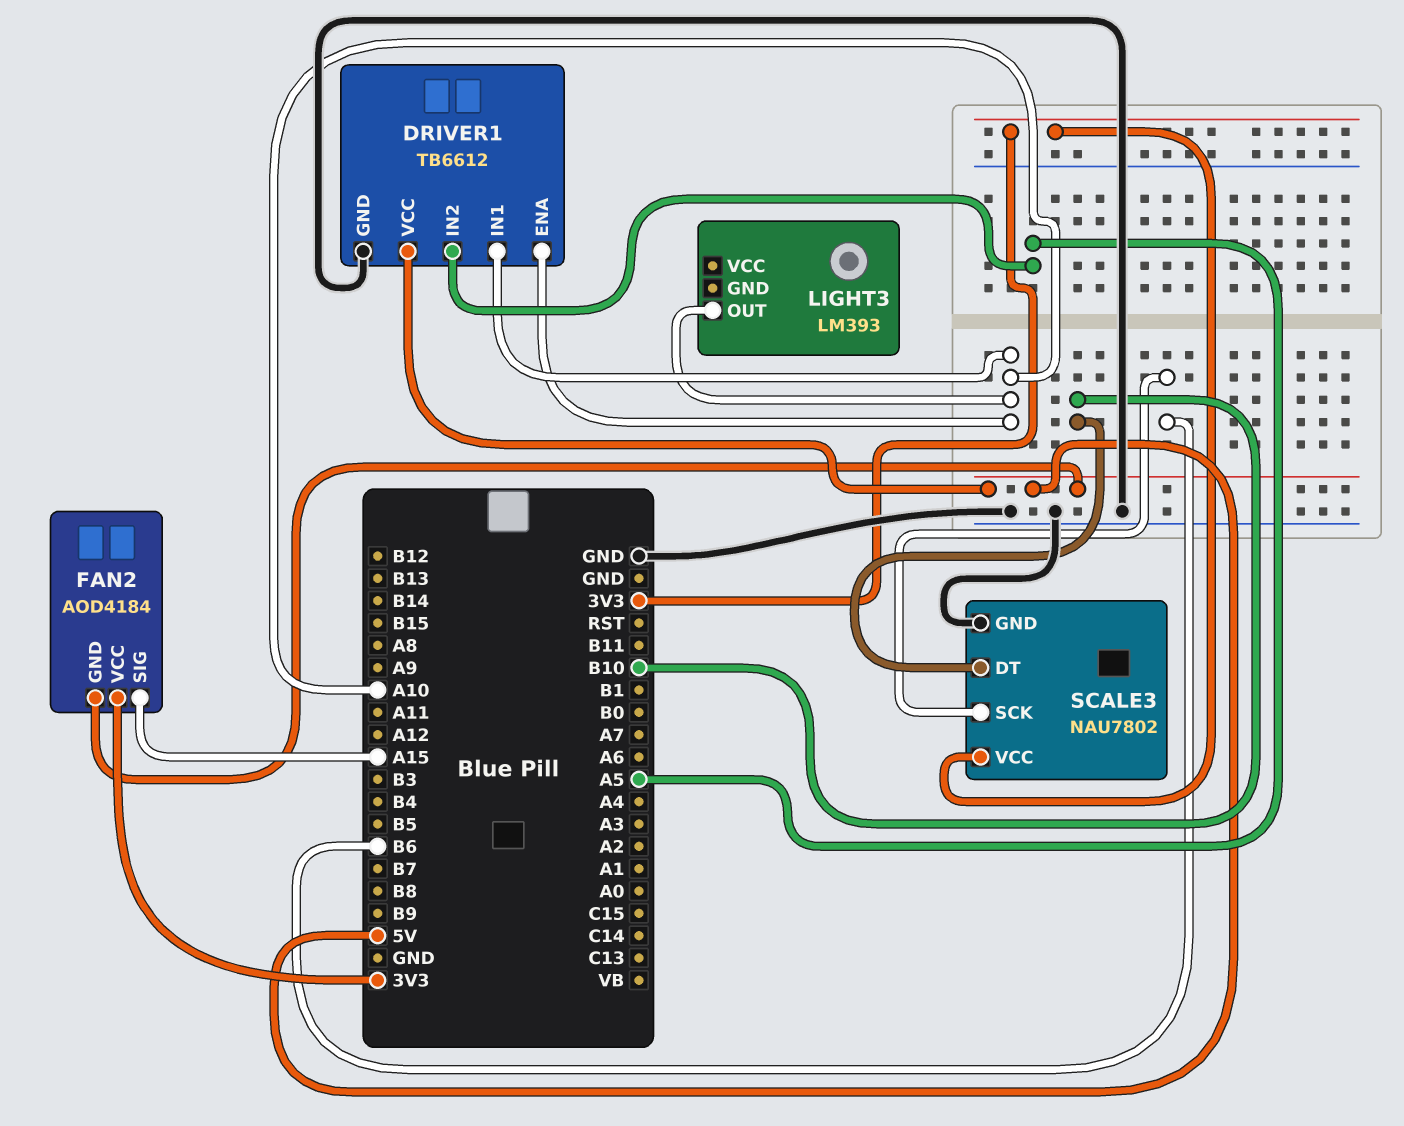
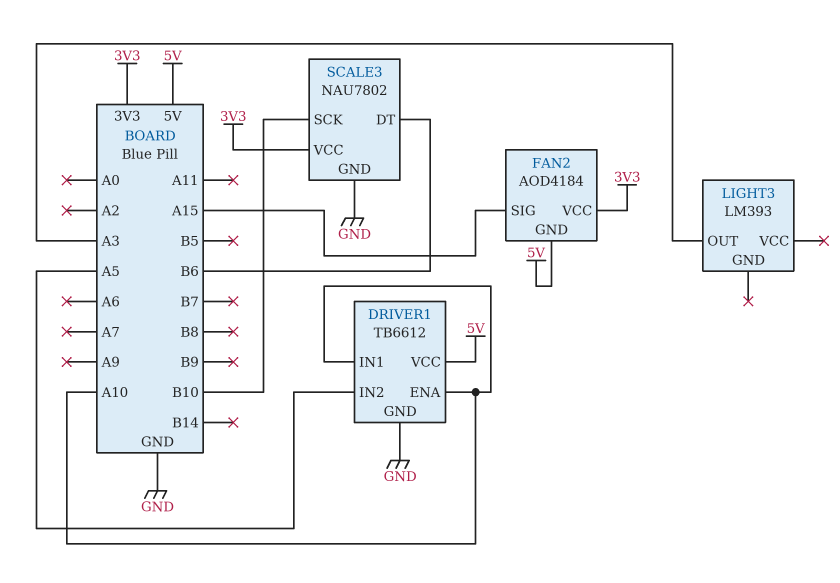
LIGHT3 pin OUT: A10 -> A3
SCALE3 pin DT: B10 -> B6
SCALE3 pin SCK: B6 -> B10

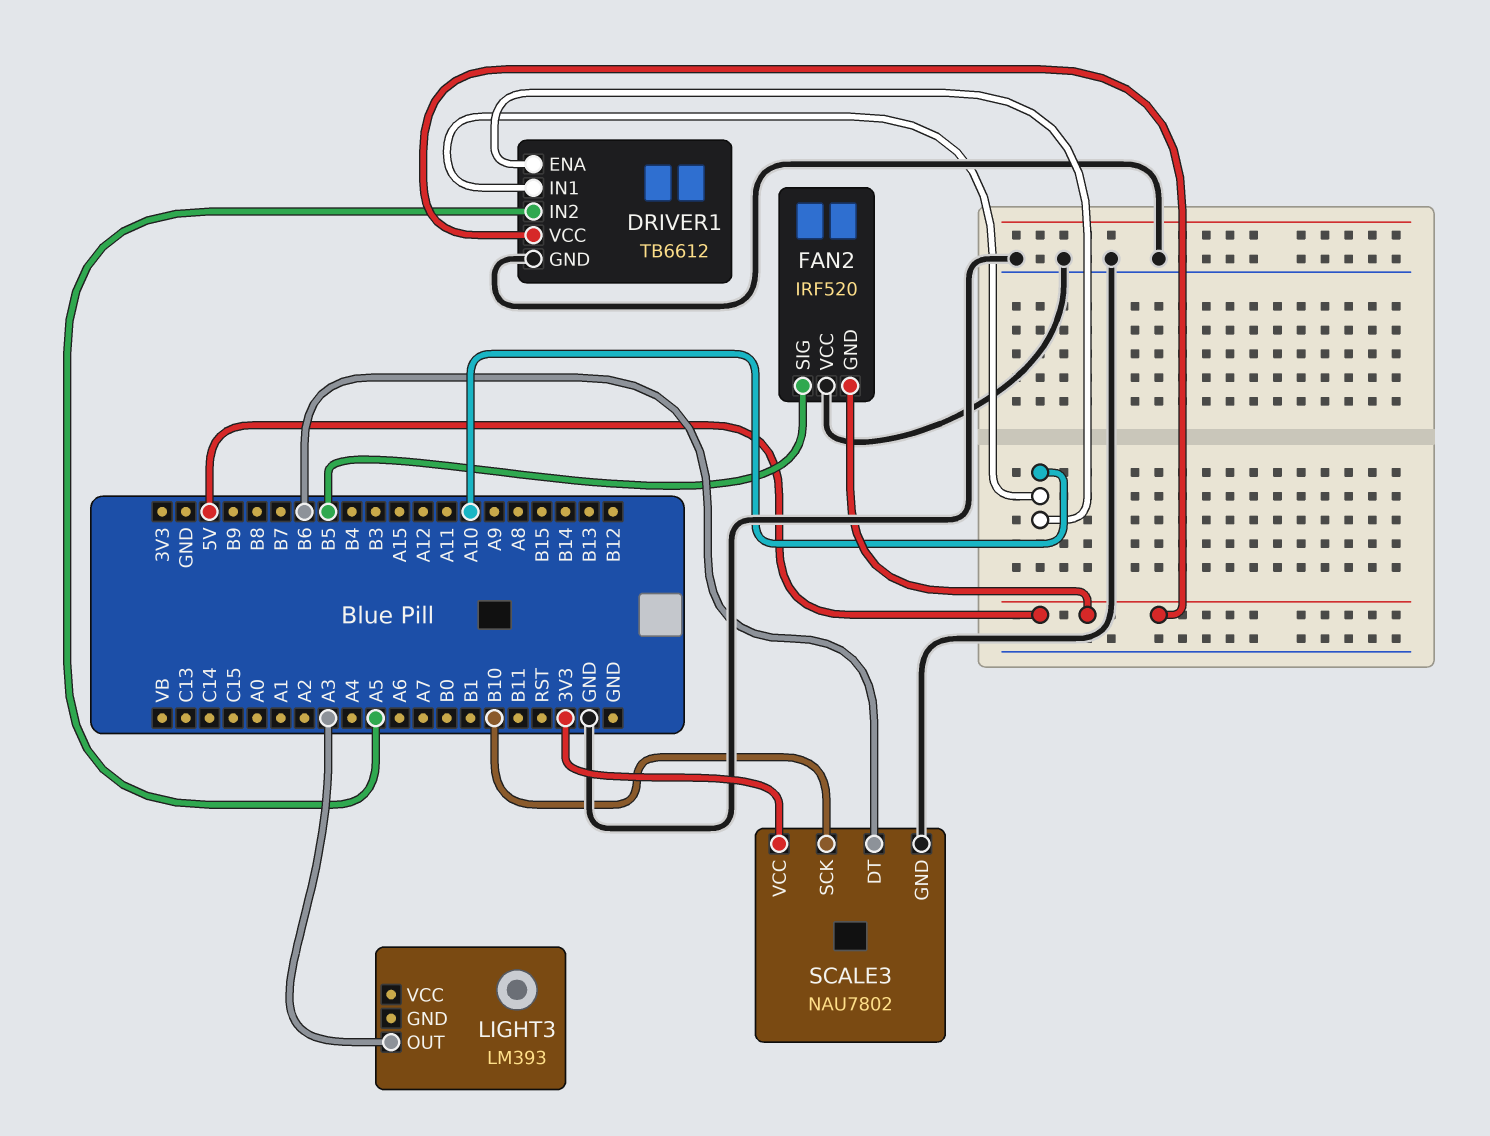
FAN2: AOD4184 -> IRF520
FAN2 pin SIG: A15 -> B5
FAN2 pin VCC: 3V3 -> GND

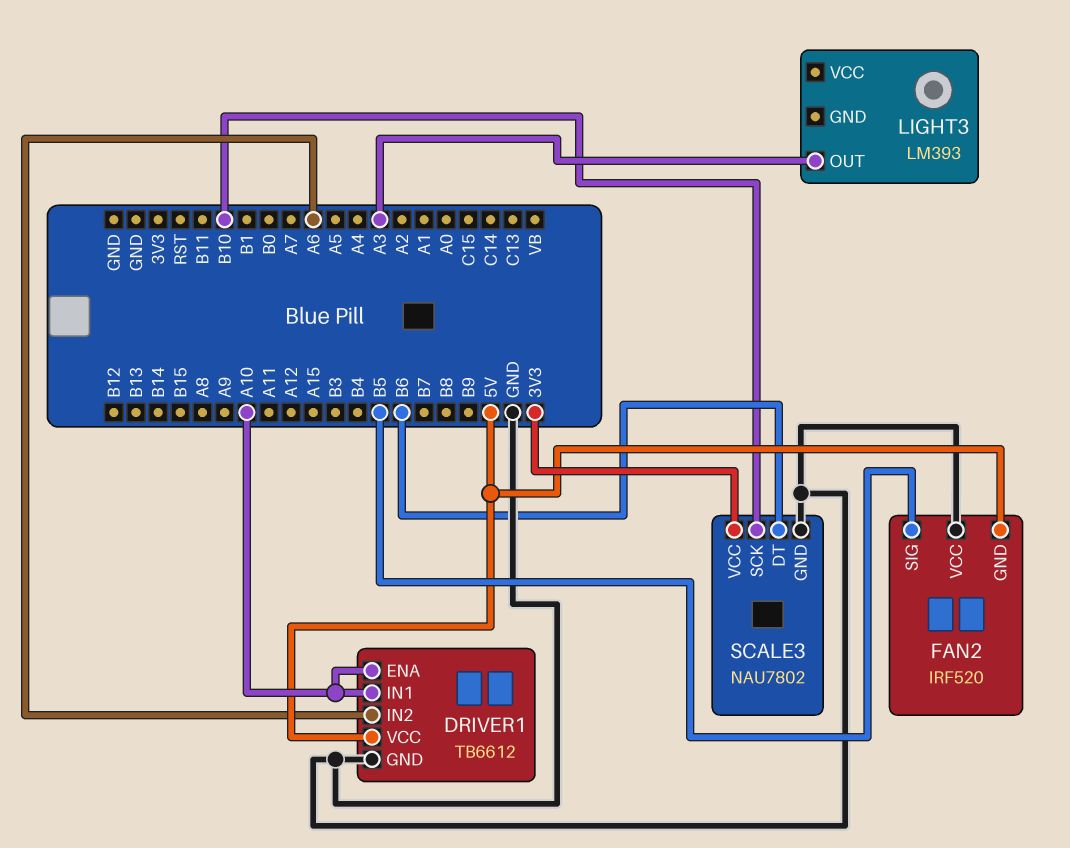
DRIVER1 pin IN2: A5 -> A6

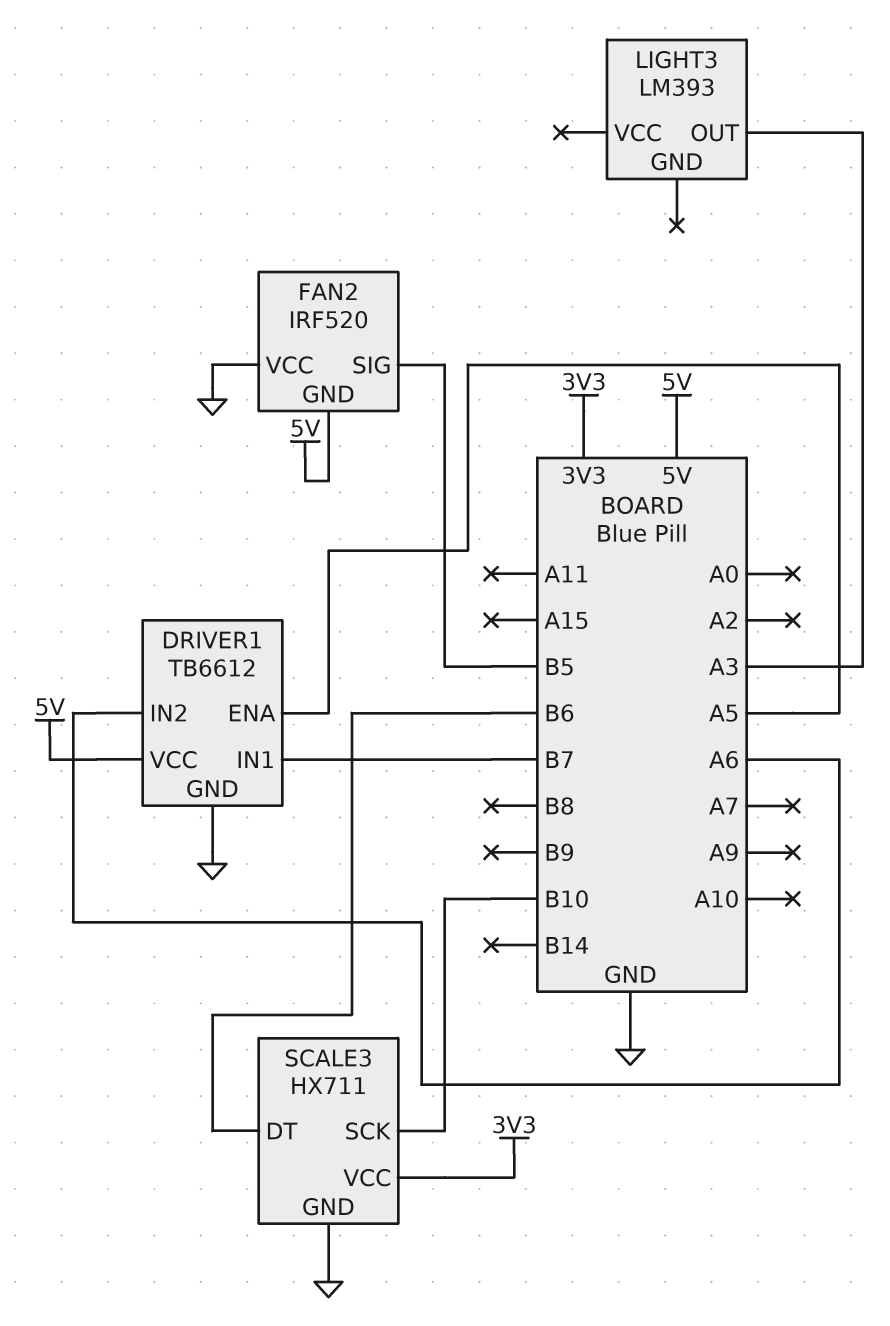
DRIVER1 pin ENA: A10 -> A5
DRIVER1 pin IN1: A10 -> B7
SCALE3: NAU7802 -> HX711

